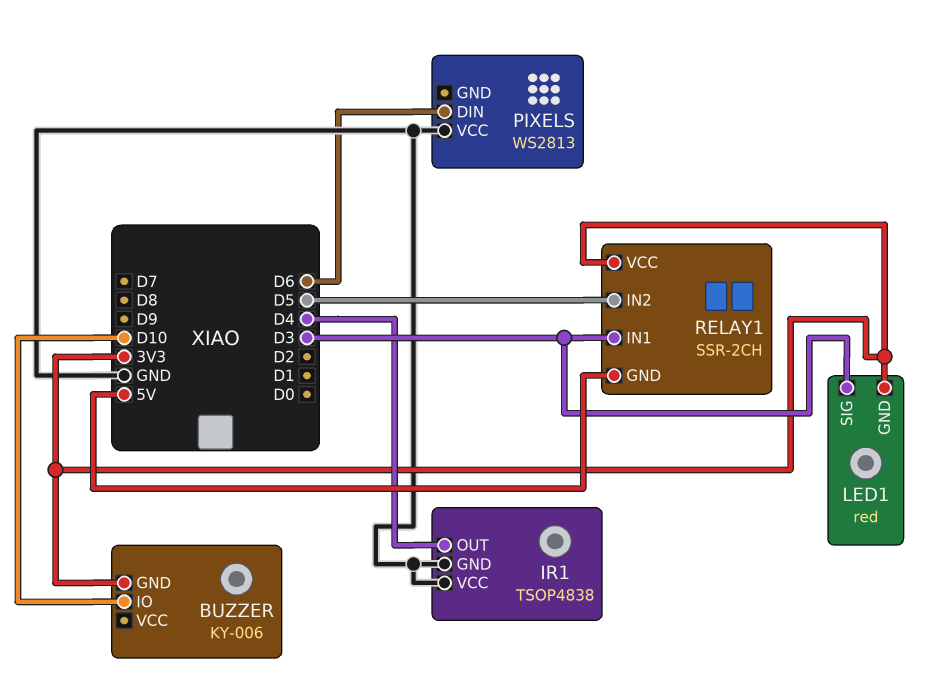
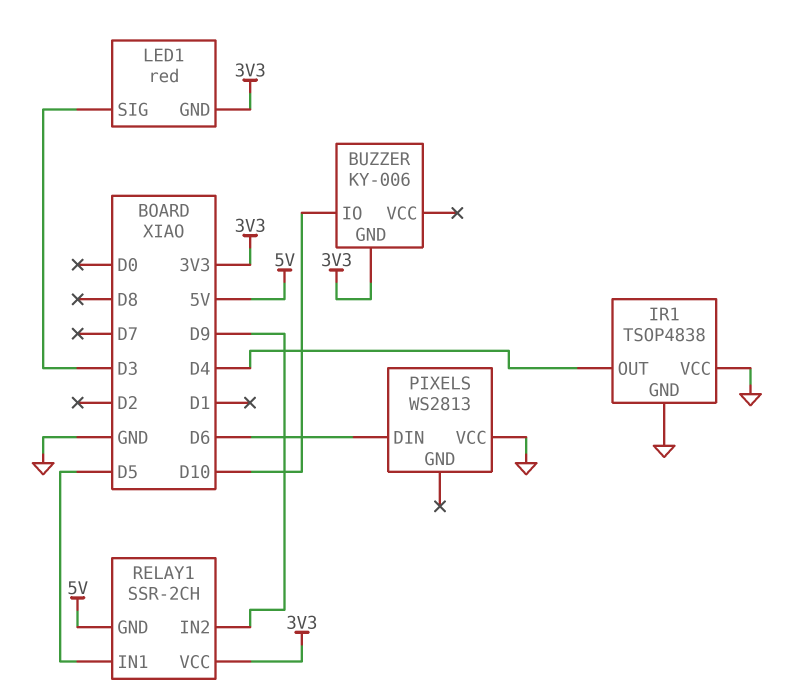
RELAY1 pin IN1: D3 -> D5
RELAY1 pin IN2: D5 -> D9

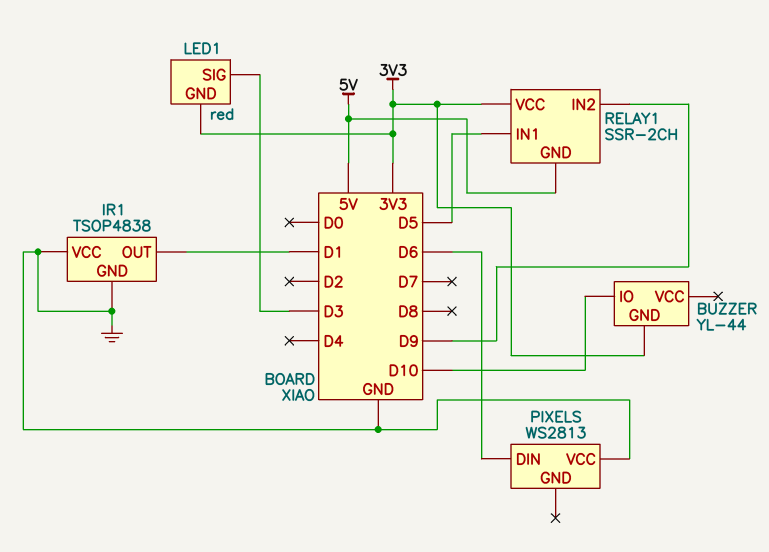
BUZZER: KY-006 -> YL-44
IR1 pin OUT: D4 -> D1

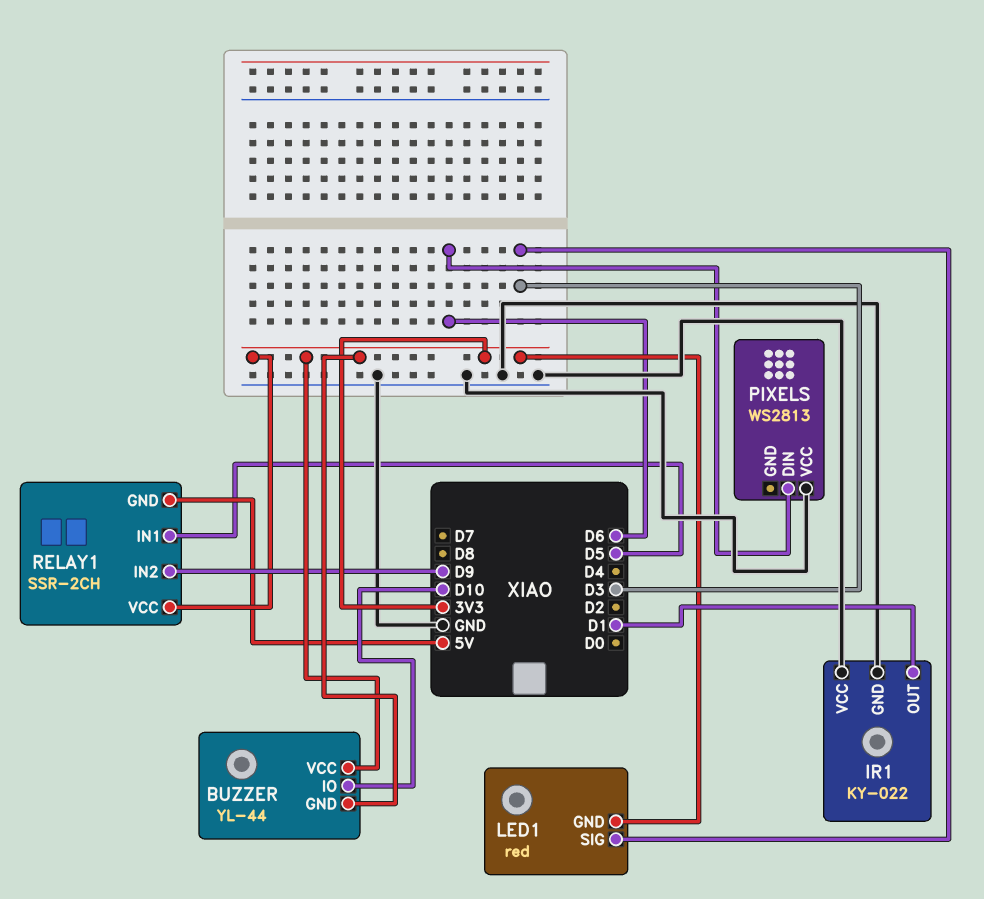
BUZZER pin VCC: none -> 3V3
IR1: TSOP4838 -> KY-022

